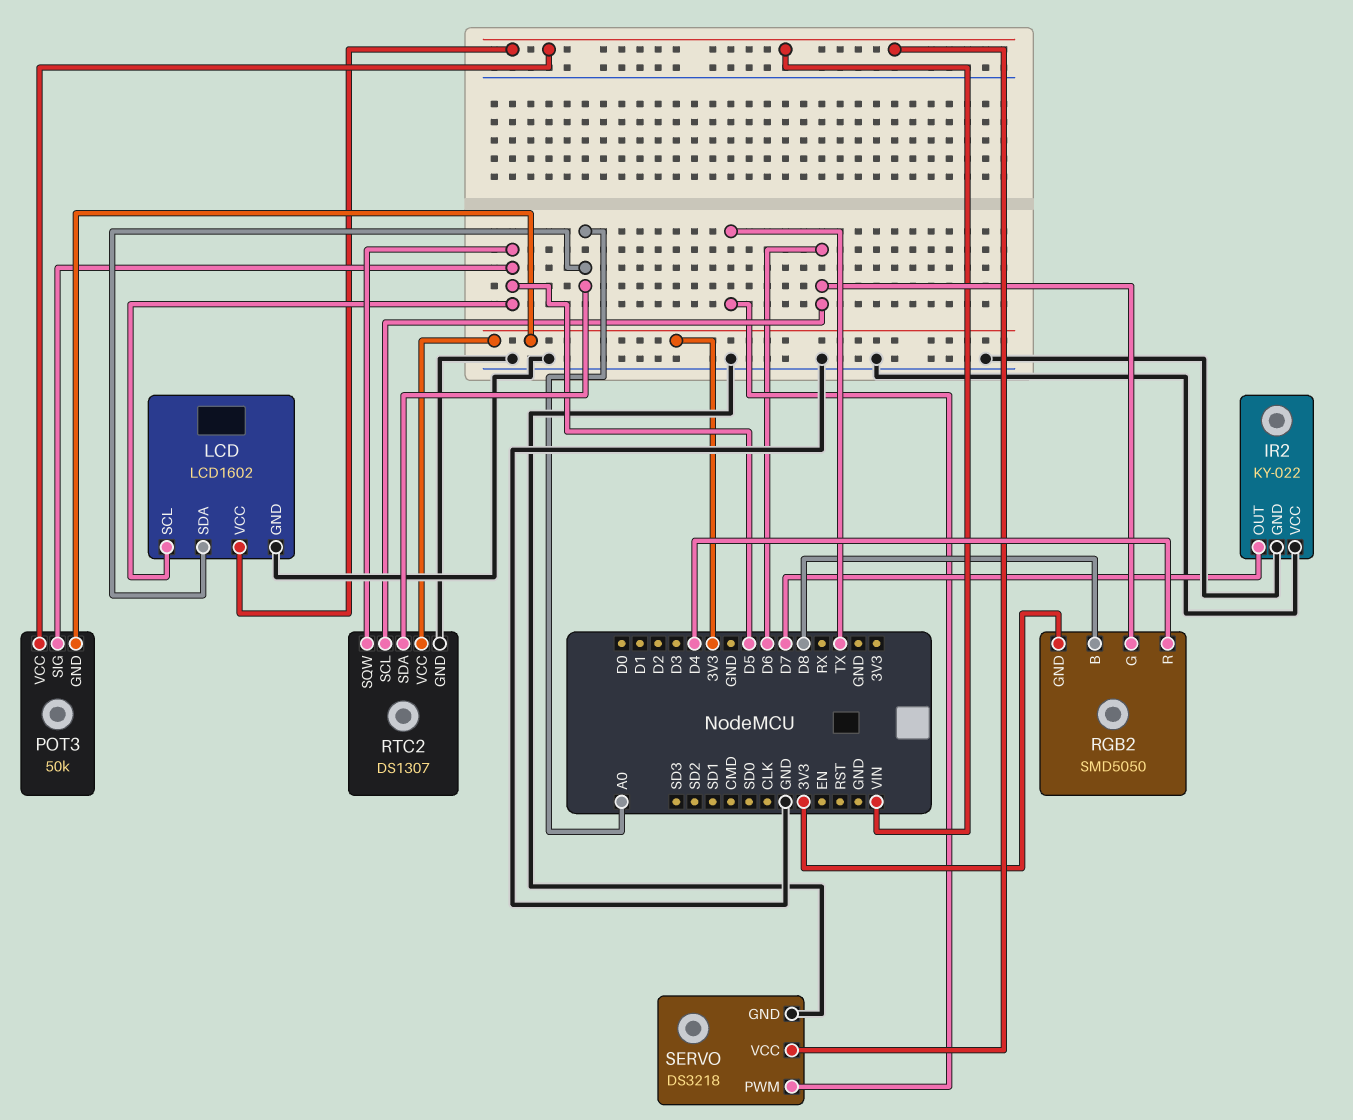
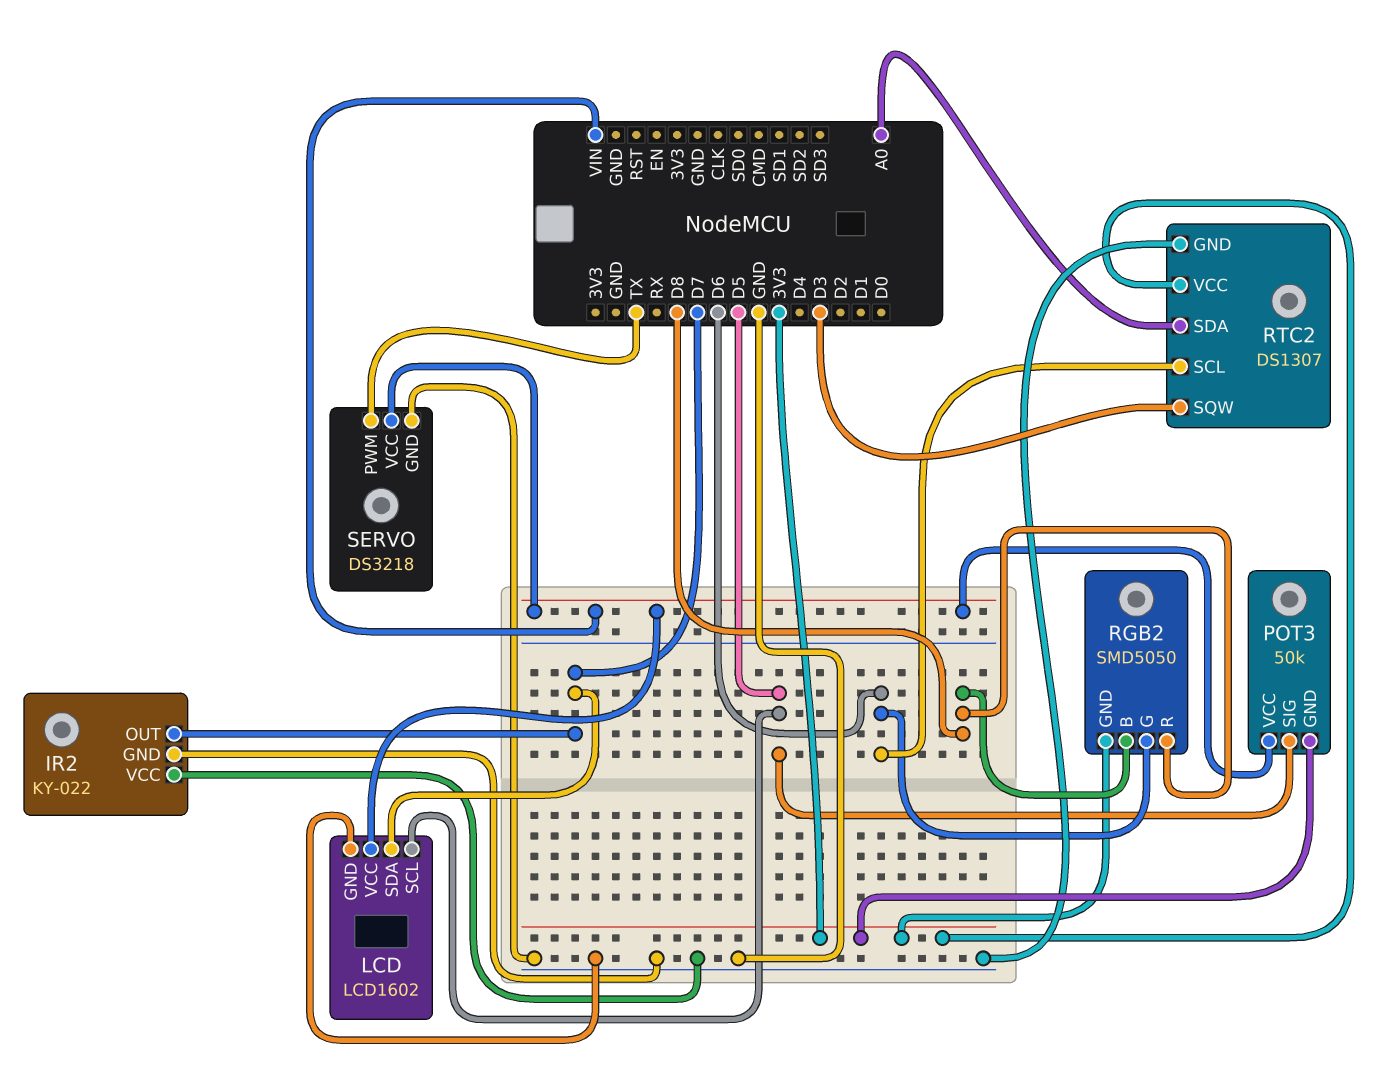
LCD pin SDA: A0 -> D7
RGB2 pin R: D4 -> D8
RTC2 pin SQW: D5 -> D3

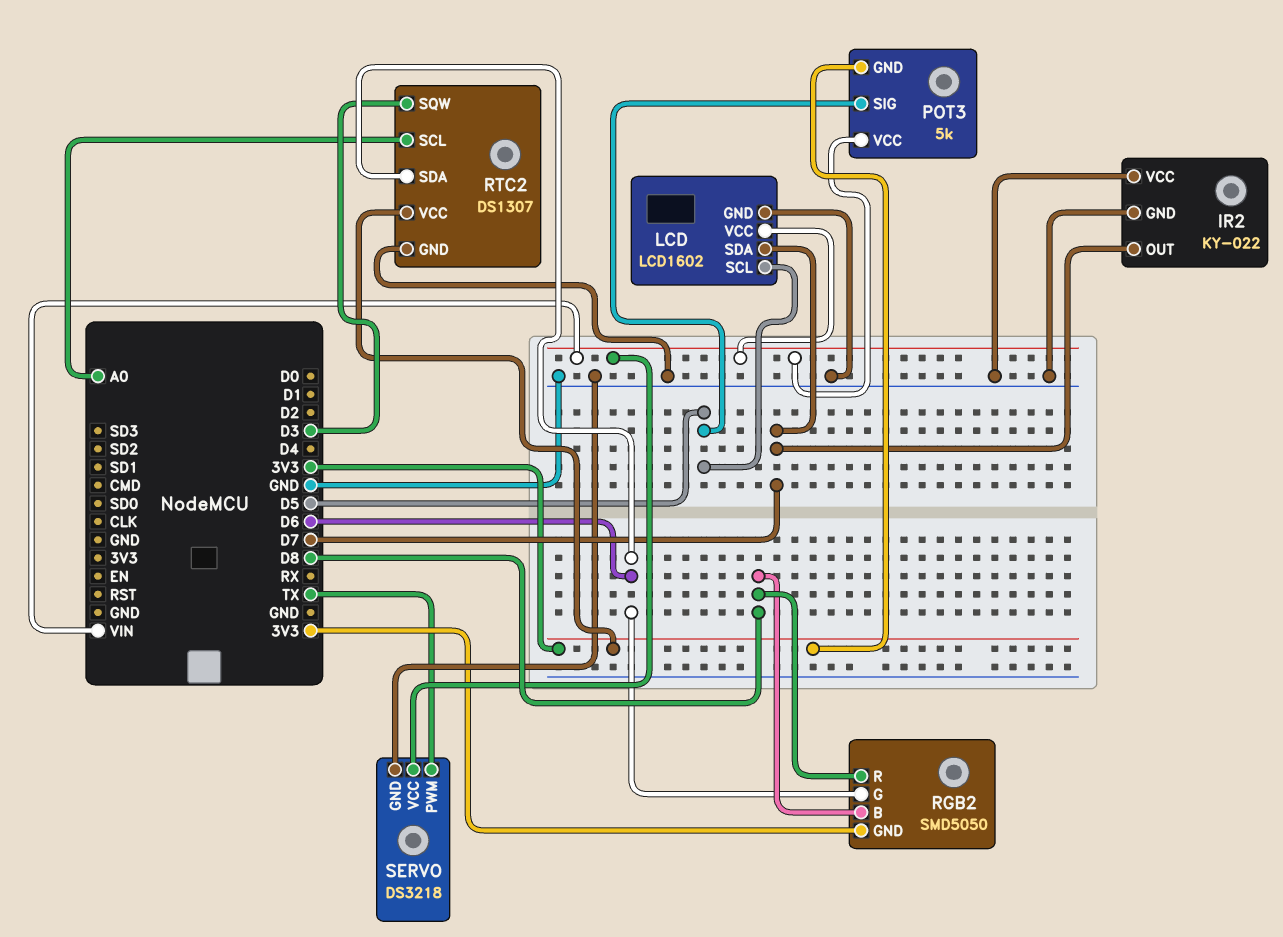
POT3: 50k -> 5k
RTC2 pin SCL: D6 -> A0
RTC2 pin SDA: A0 -> D6

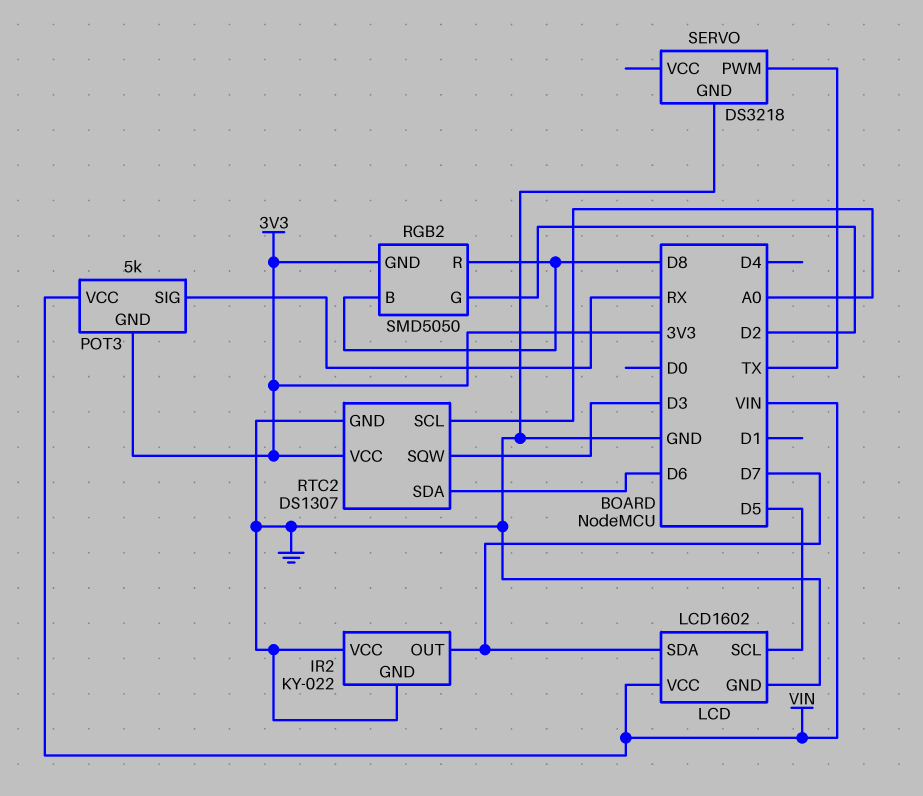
POT3 pin SIG: D5 -> RX
RGB2 pin G: D6 -> D2
SERVO pin VCC: VIN -> none

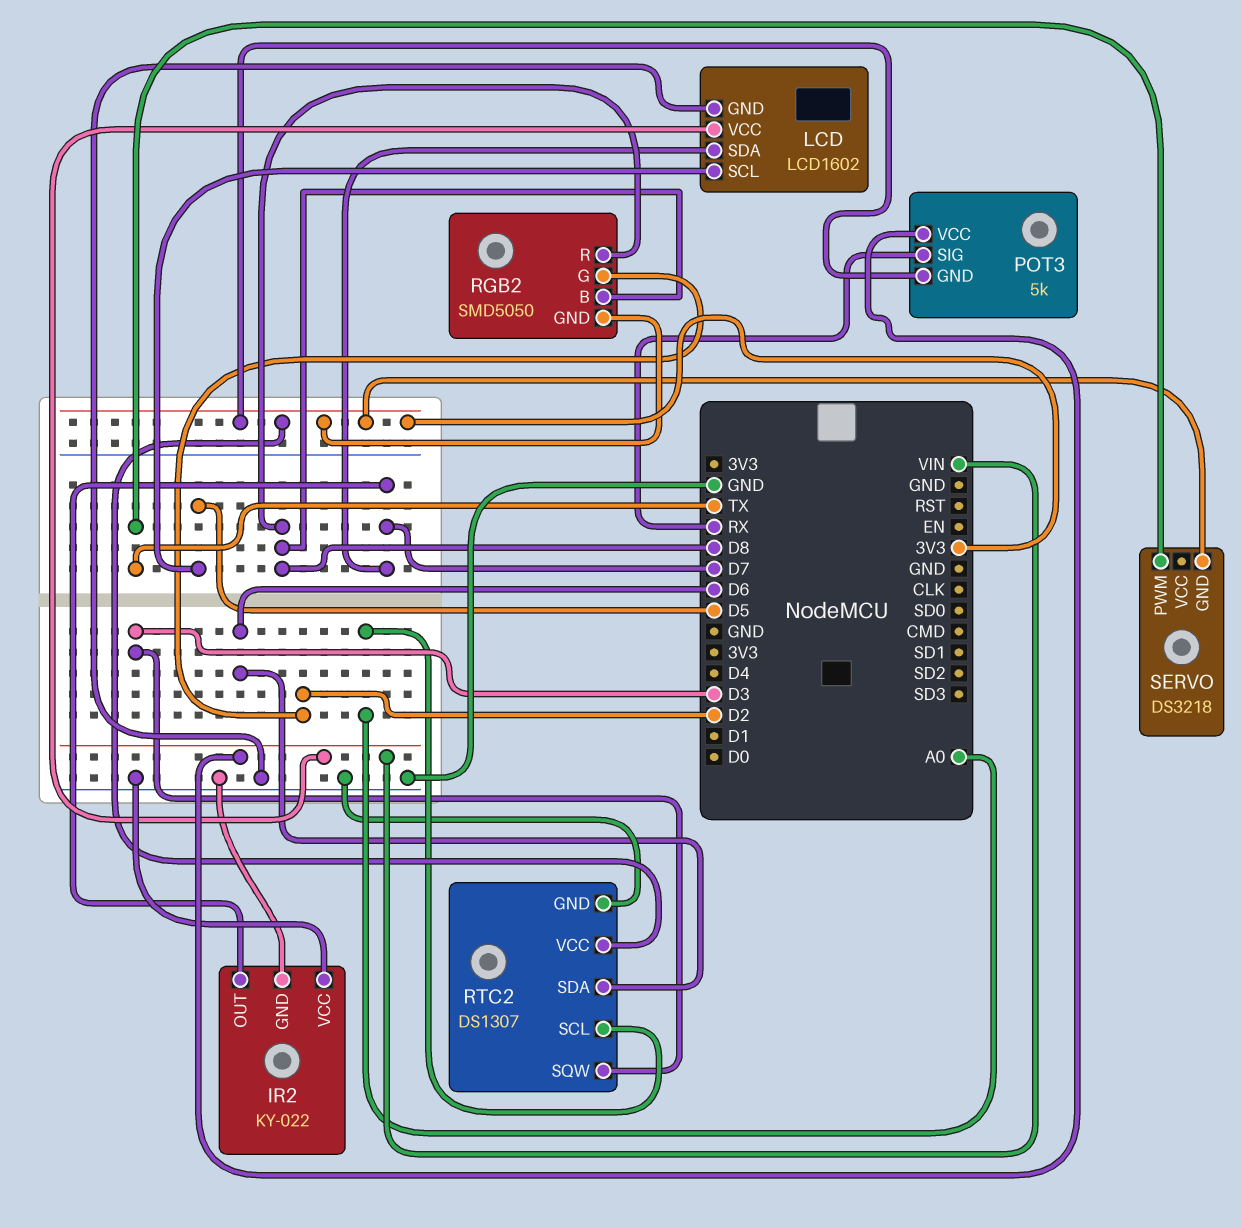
SERVO pin GND: GND -> 3V3

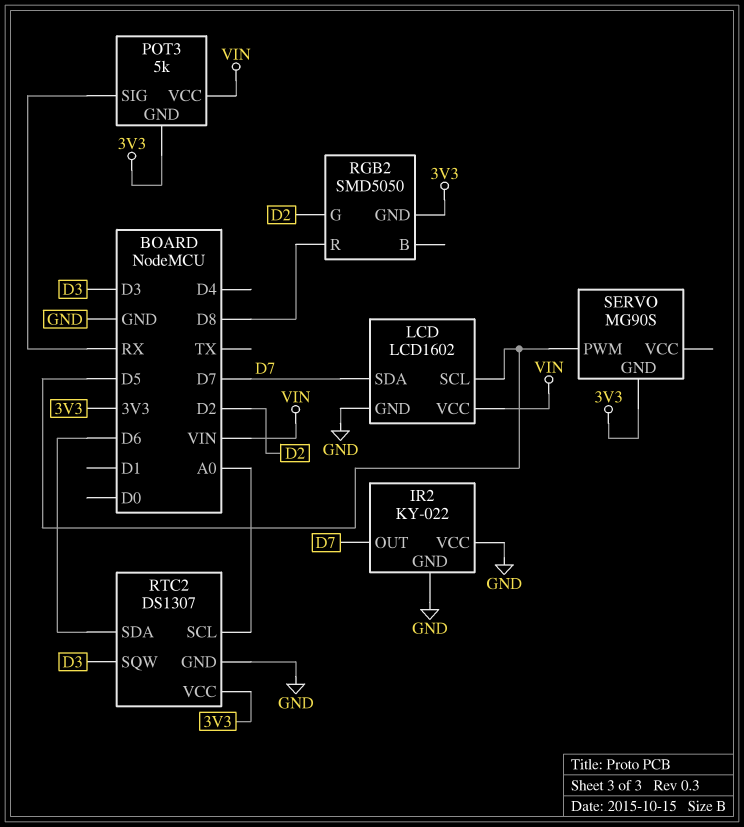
RGB2 pin B: D8 -> none
SERVO: DS3218 -> MG90S
SERVO pin PWM: TX -> D5

